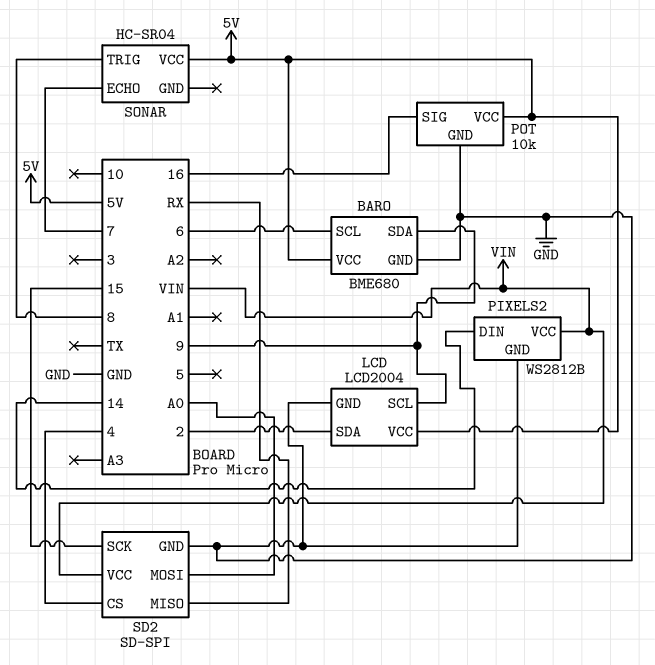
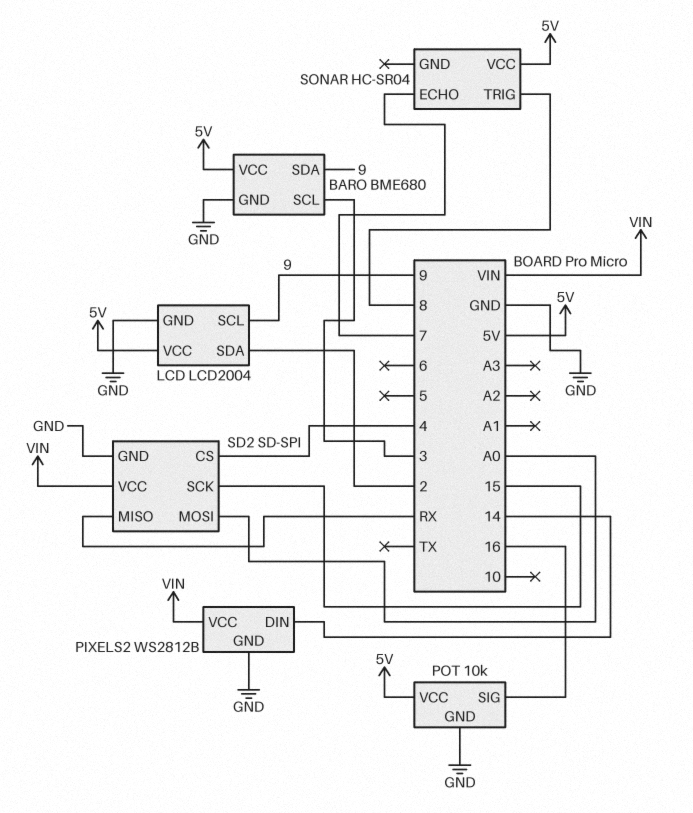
BARO pin SCL: 6 -> 3

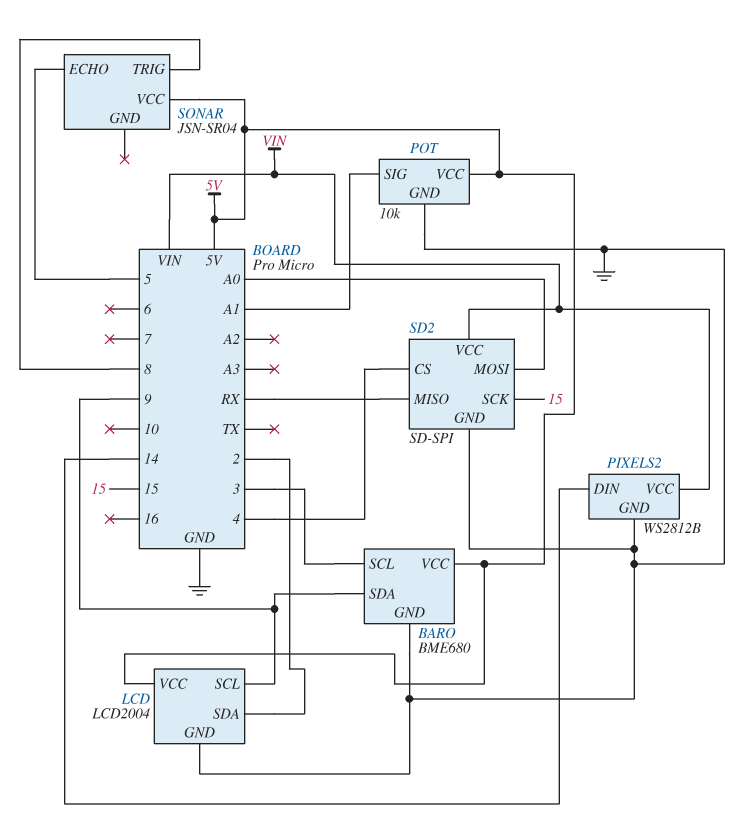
POT pin SIG: 16 -> A1
SONAR: HC-SR04 -> JSN-SR04
SONAR pin ECHO: 7 -> 5

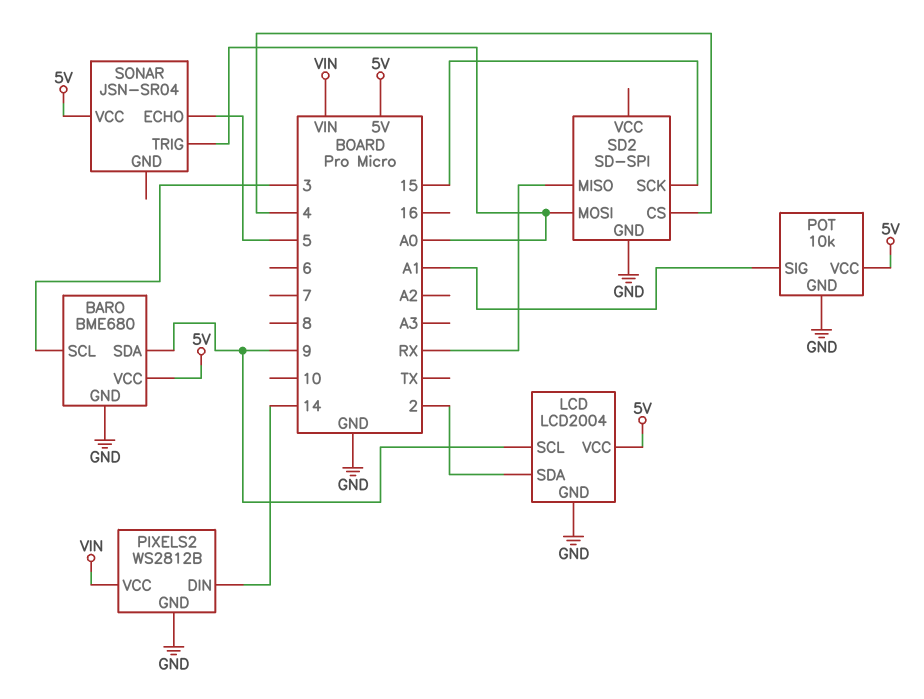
SD2 pin VCC: VIN -> none
SONAR pin TRIG: 8 -> A0

